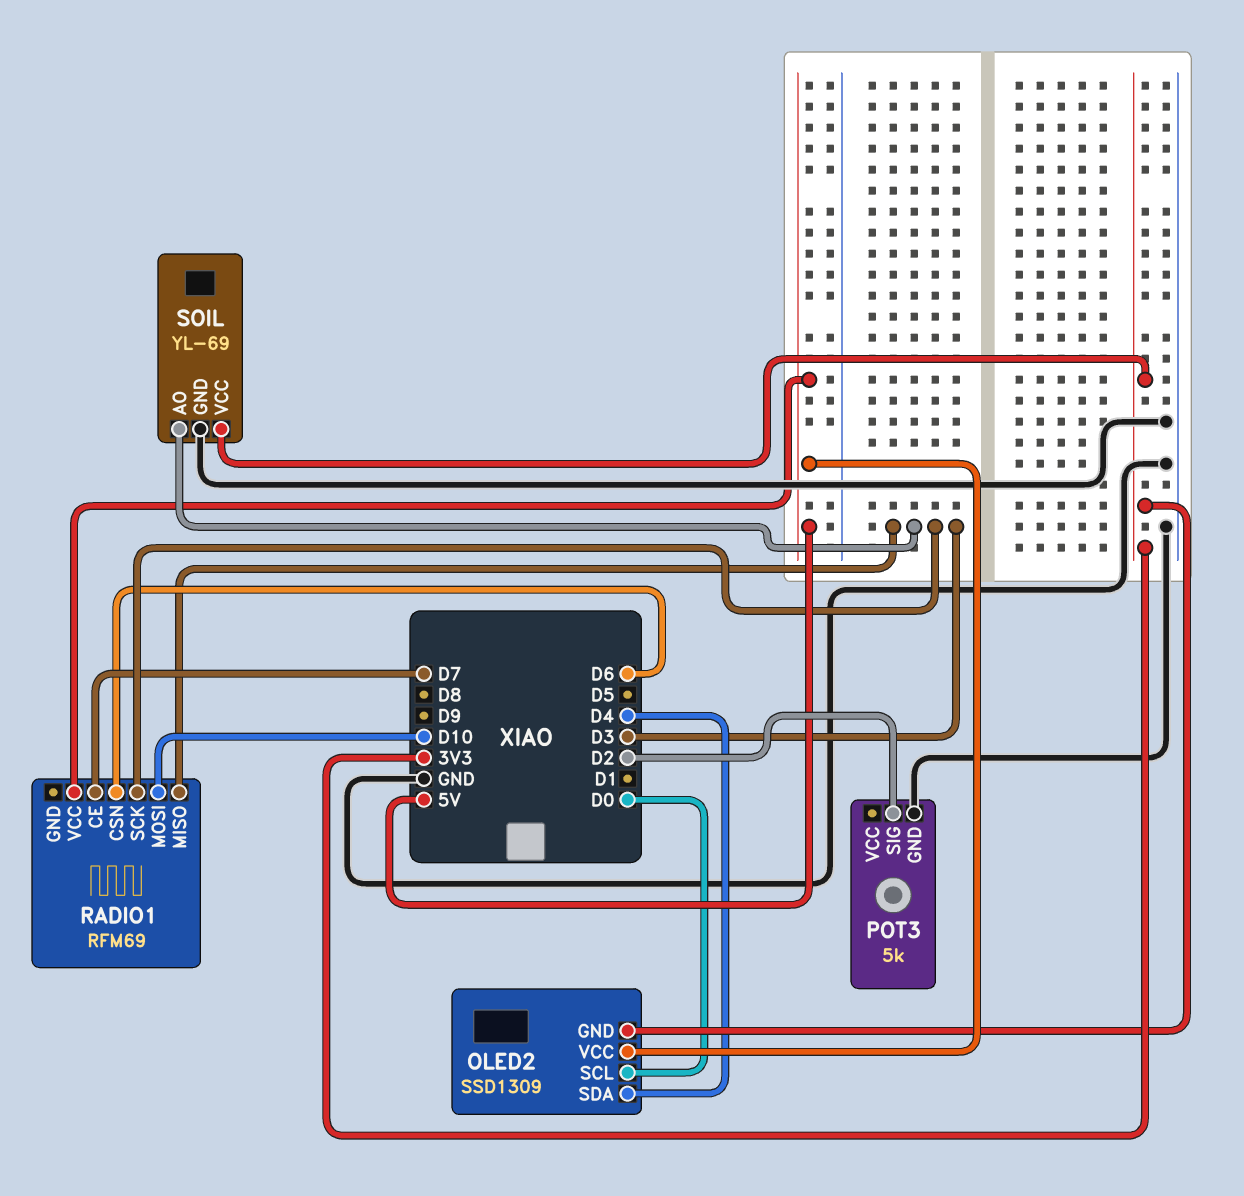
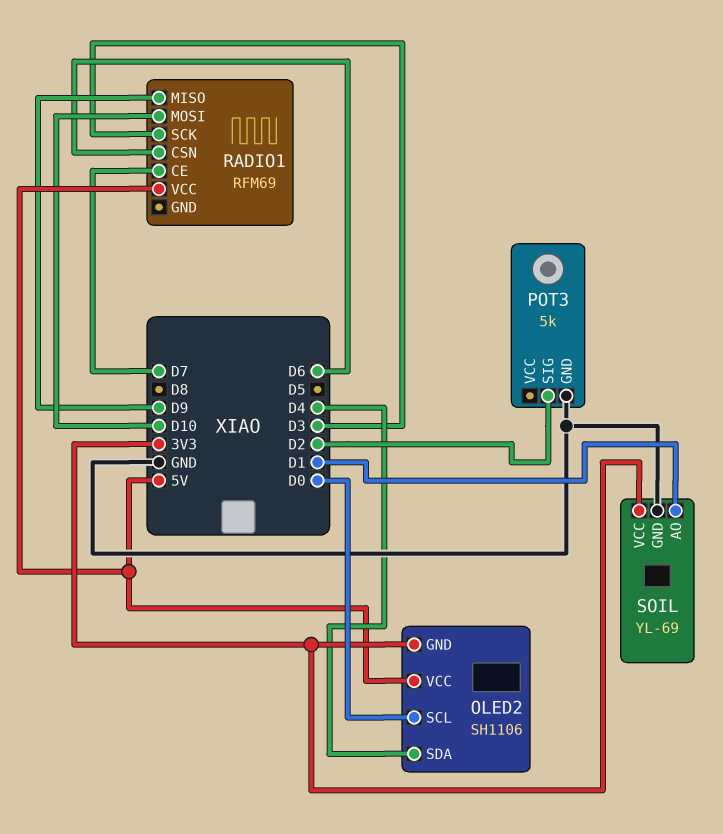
OLED2: SSD1309 -> SH1106
RADIO1 pin MISO: D3 -> D9
SOIL pin AO: D3 -> D1

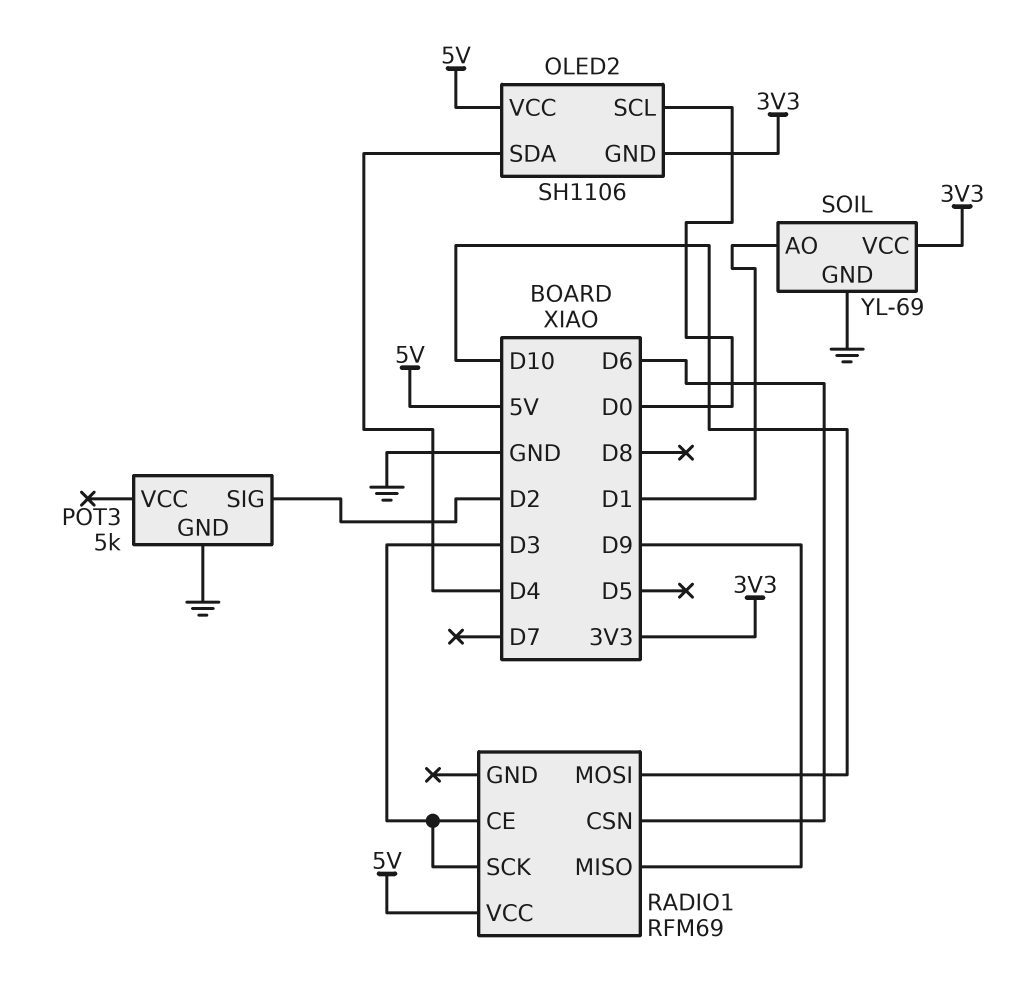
RADIO1 pin CE: D7 -> D3

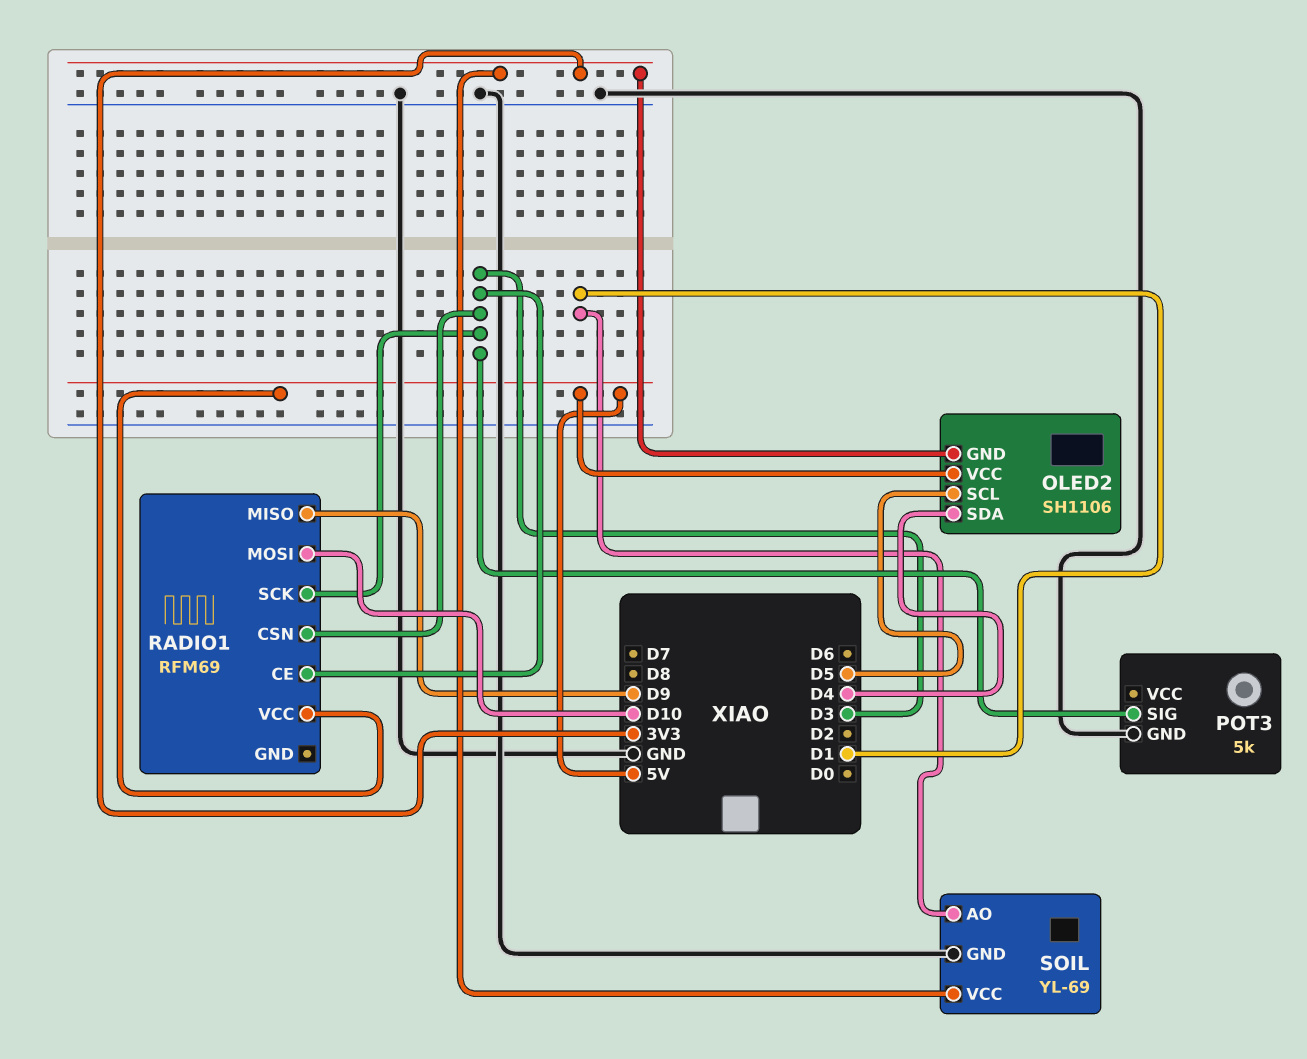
OLED2 pin SCL: D0 -> D5
POT3 pin SIG: D2 -> D3
RADIO1 pin CSN: D6 -> D3

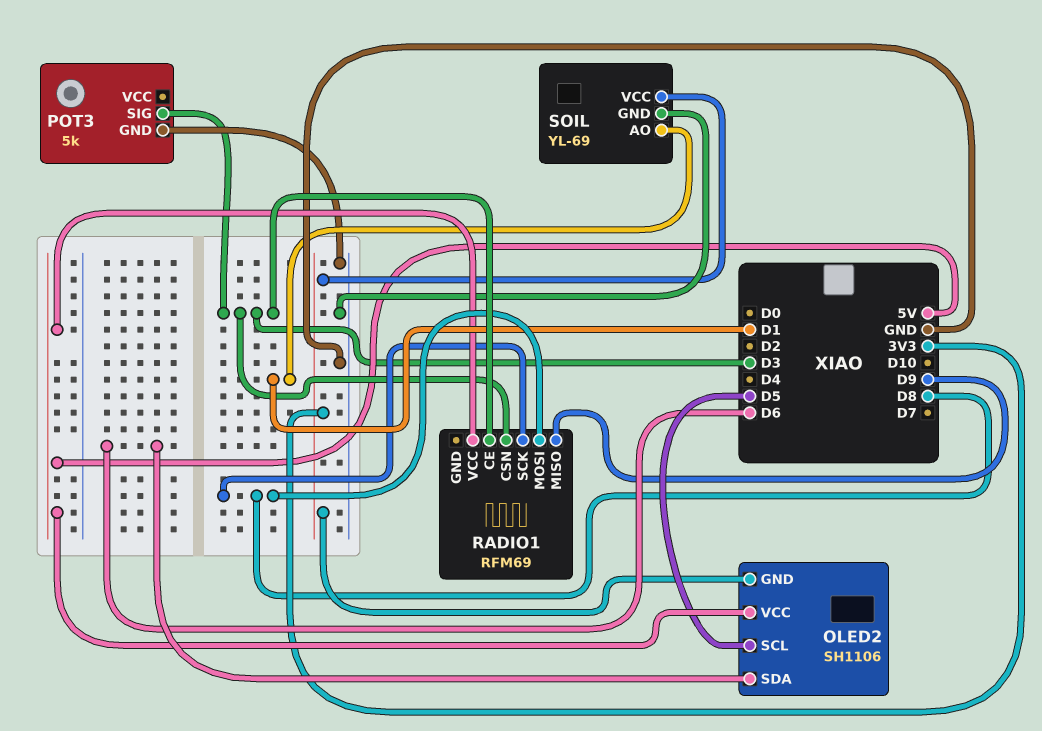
OLED2 pin SDA: D4 -> D6
RADIO1 pin MOSI: D10 -> D8
RADIO1 pin SCK: D3 -> D8

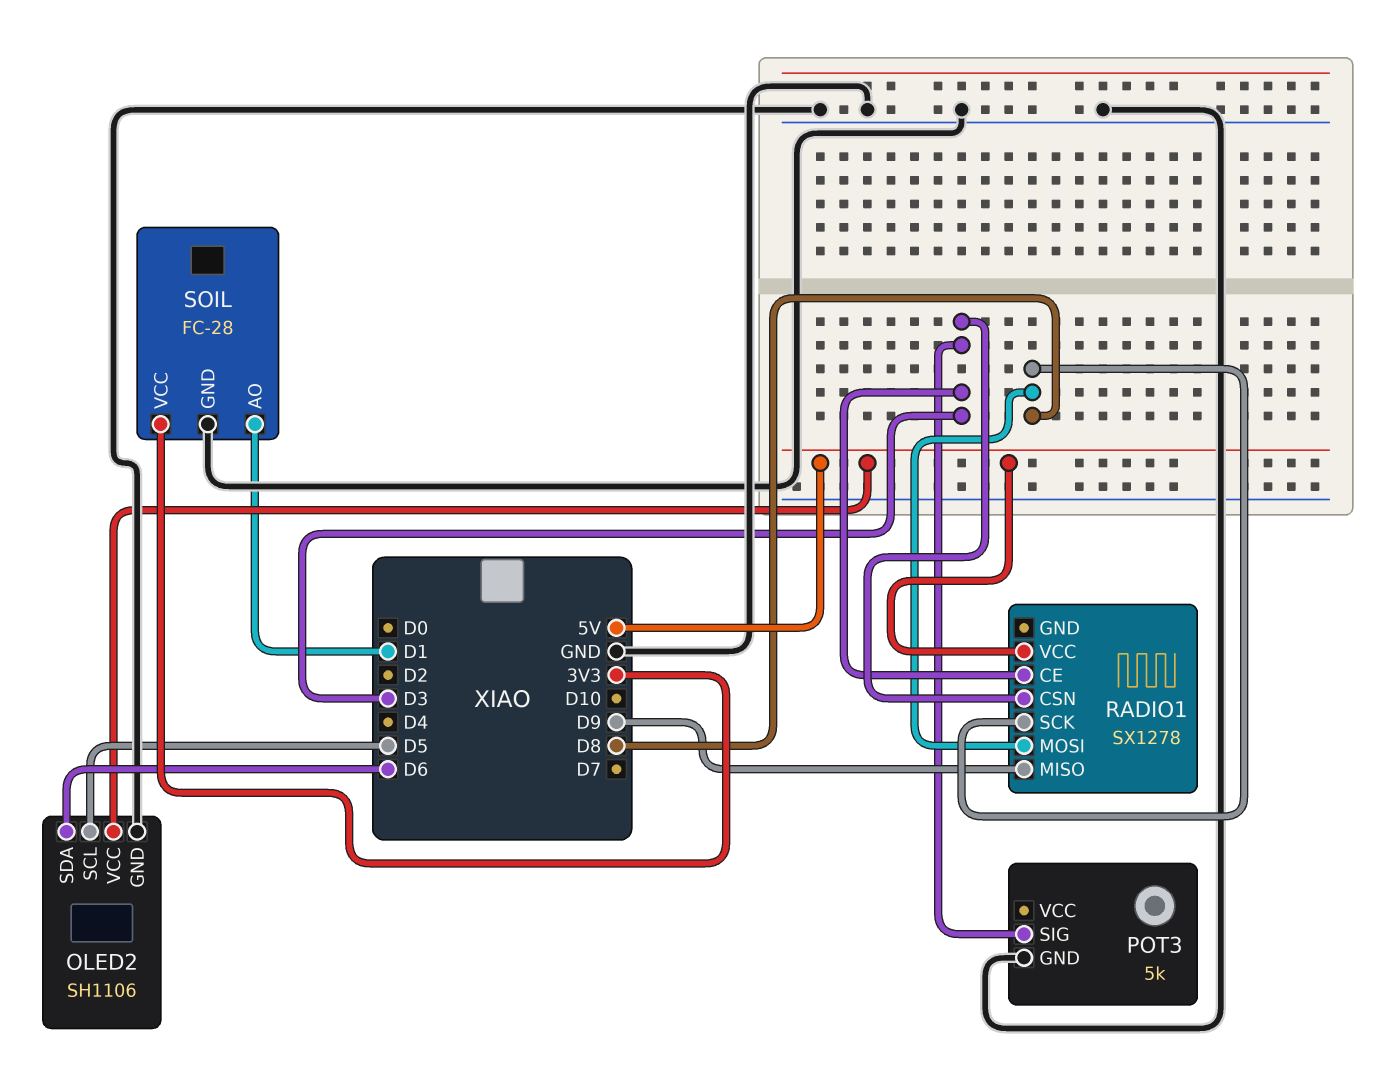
OLED2 pin GND: 3V3 -> GND
RADIO1: RFM69 -> SX1278
SOIL: YL-69 -> FC-28

